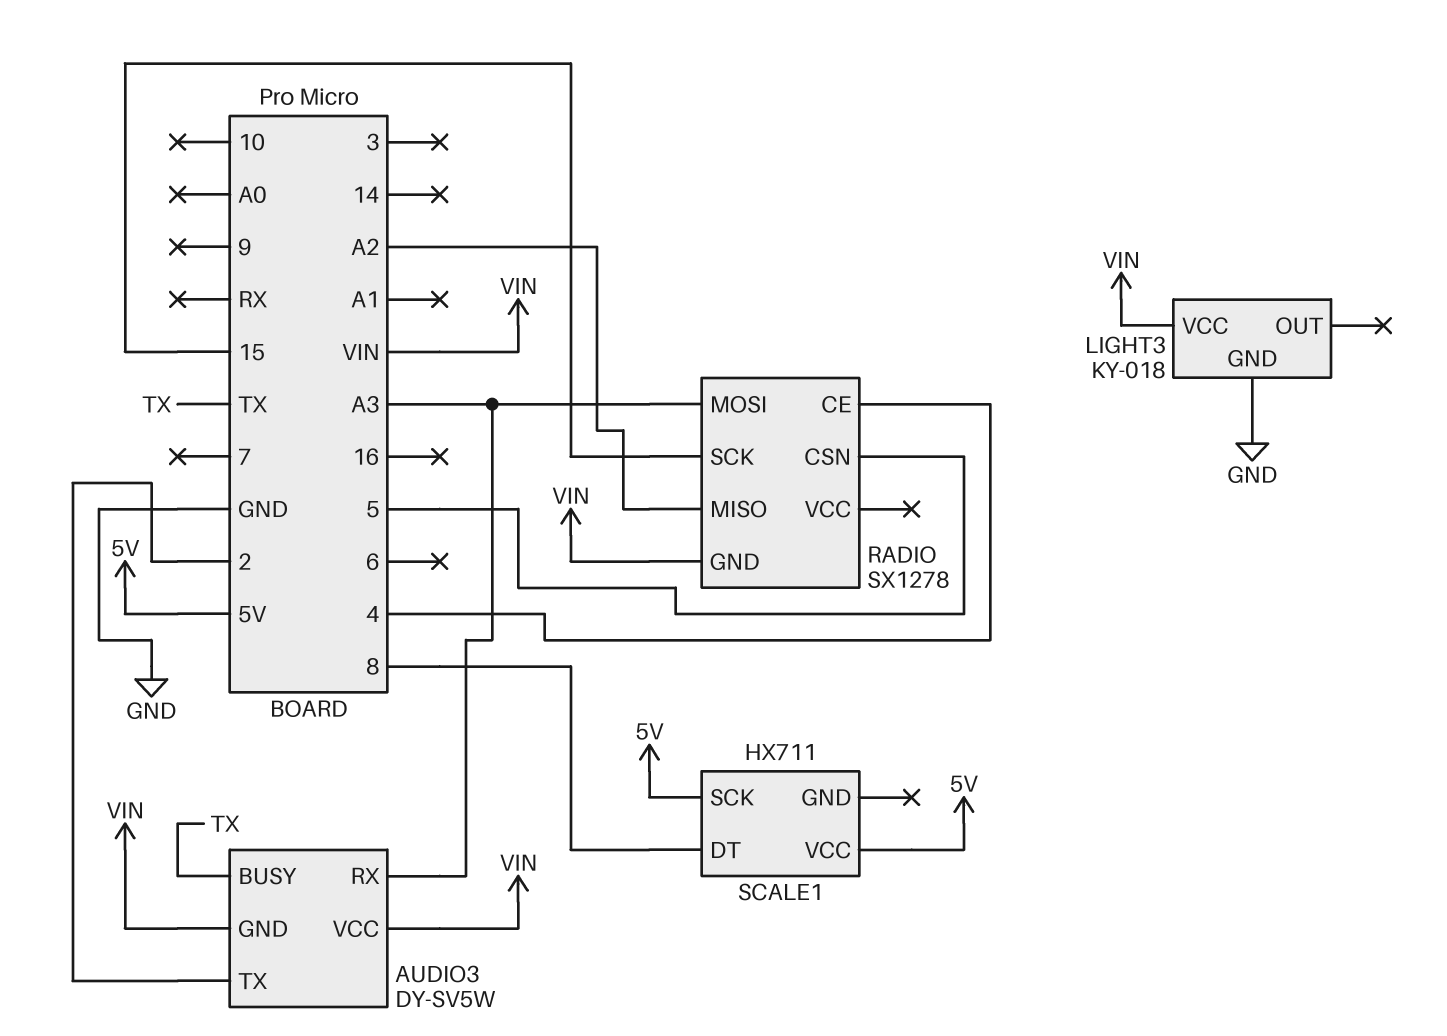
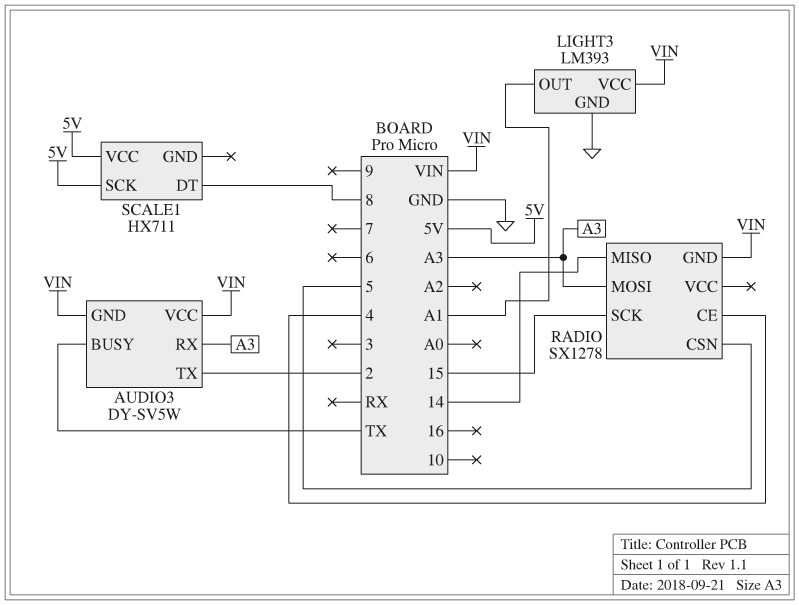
LIGHT3: KY-018 -> LM393
LIGHT3 pin OUT: none -> A1
RADIO pin MISO: A2 -> 14

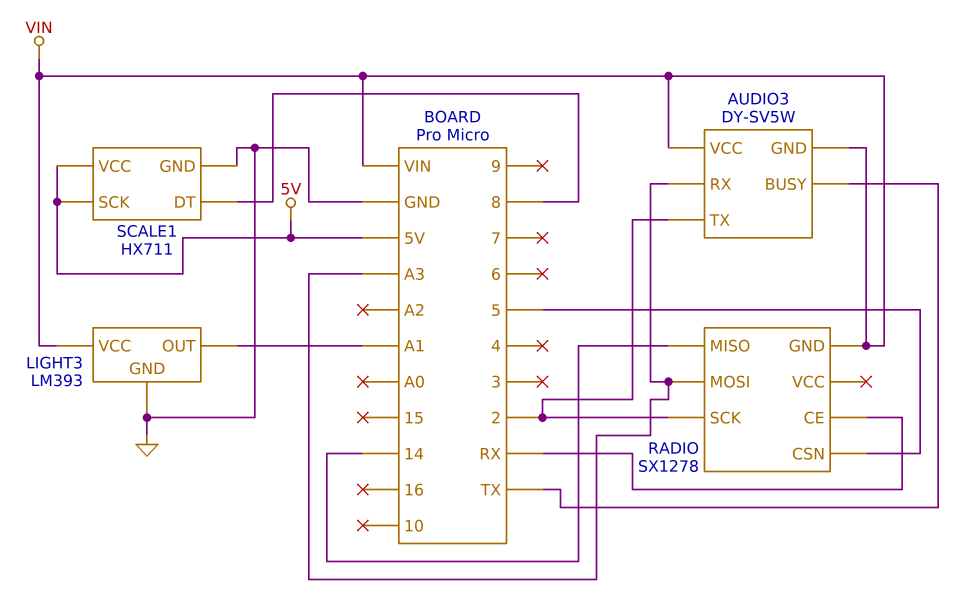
RADIO pin CE: 4 -> RX
RADIO pin SCK: 15 -> 2
SCALE1 pin GND: none -> GND

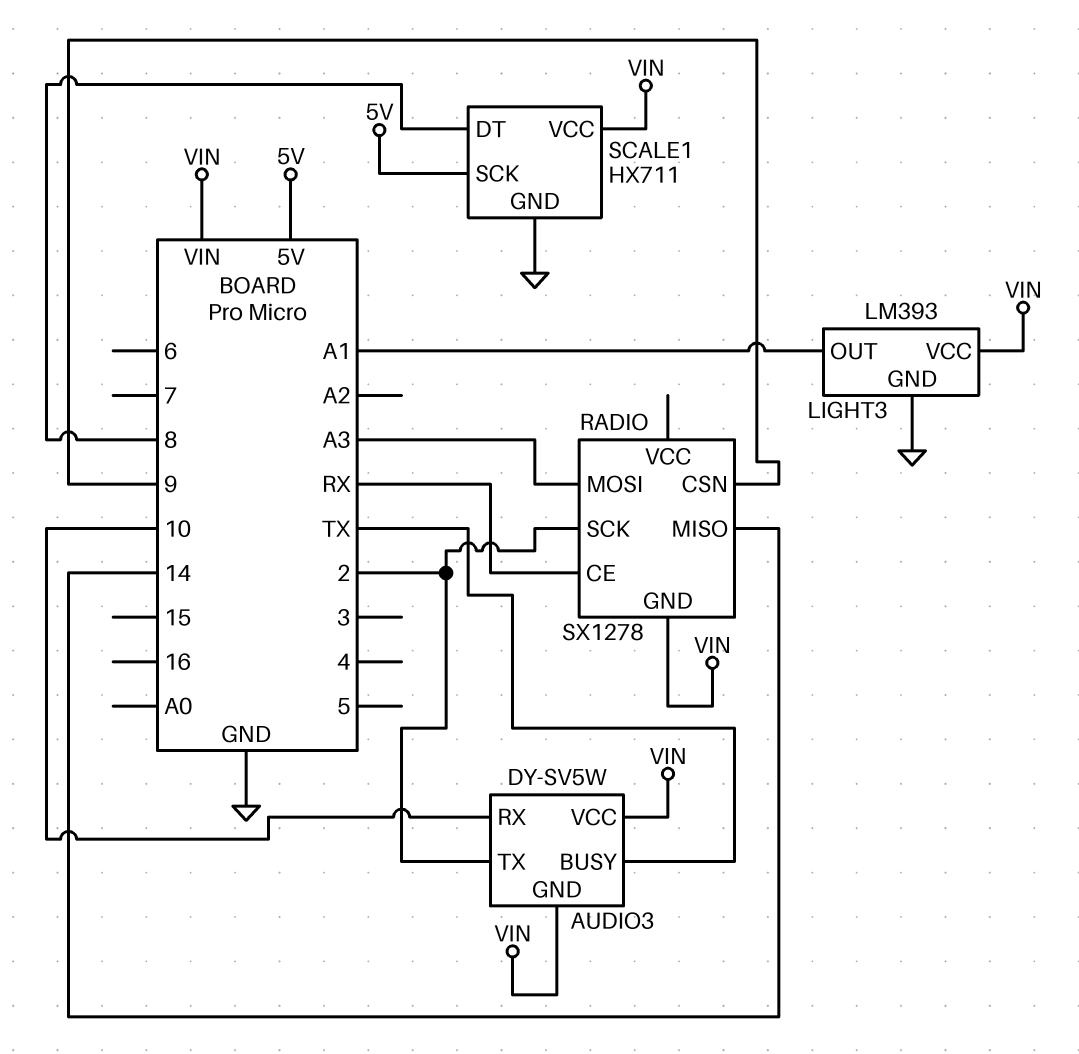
AUDIO3 pin RX: A3 -> 10
RADIO pin CSN: 5 -> 9
SCALE1 pin VCC: 5V -> VIN

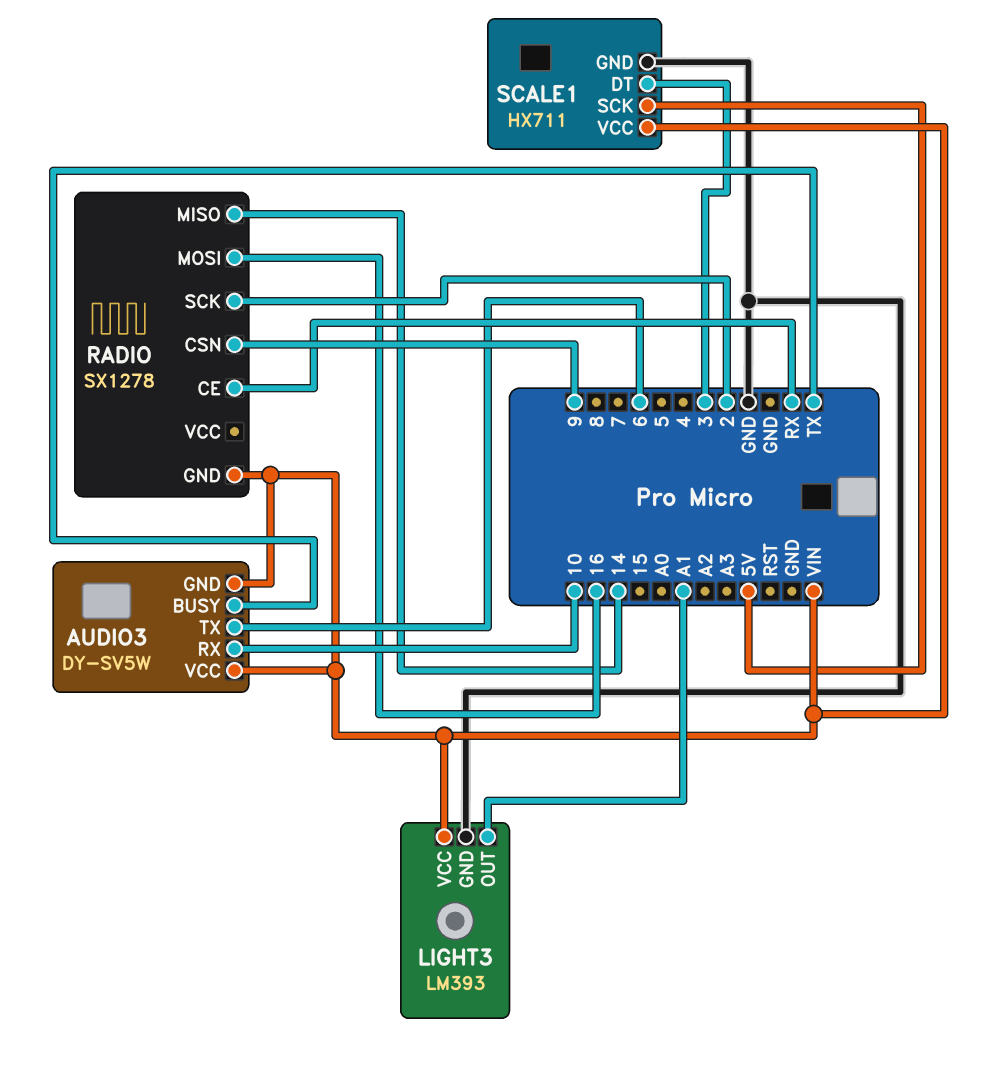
AUDIO3 pin TX: 2 -> 6
RADIO pin MOSI: A3 -> 16
SCALE1 pin DT: 8 -> 3

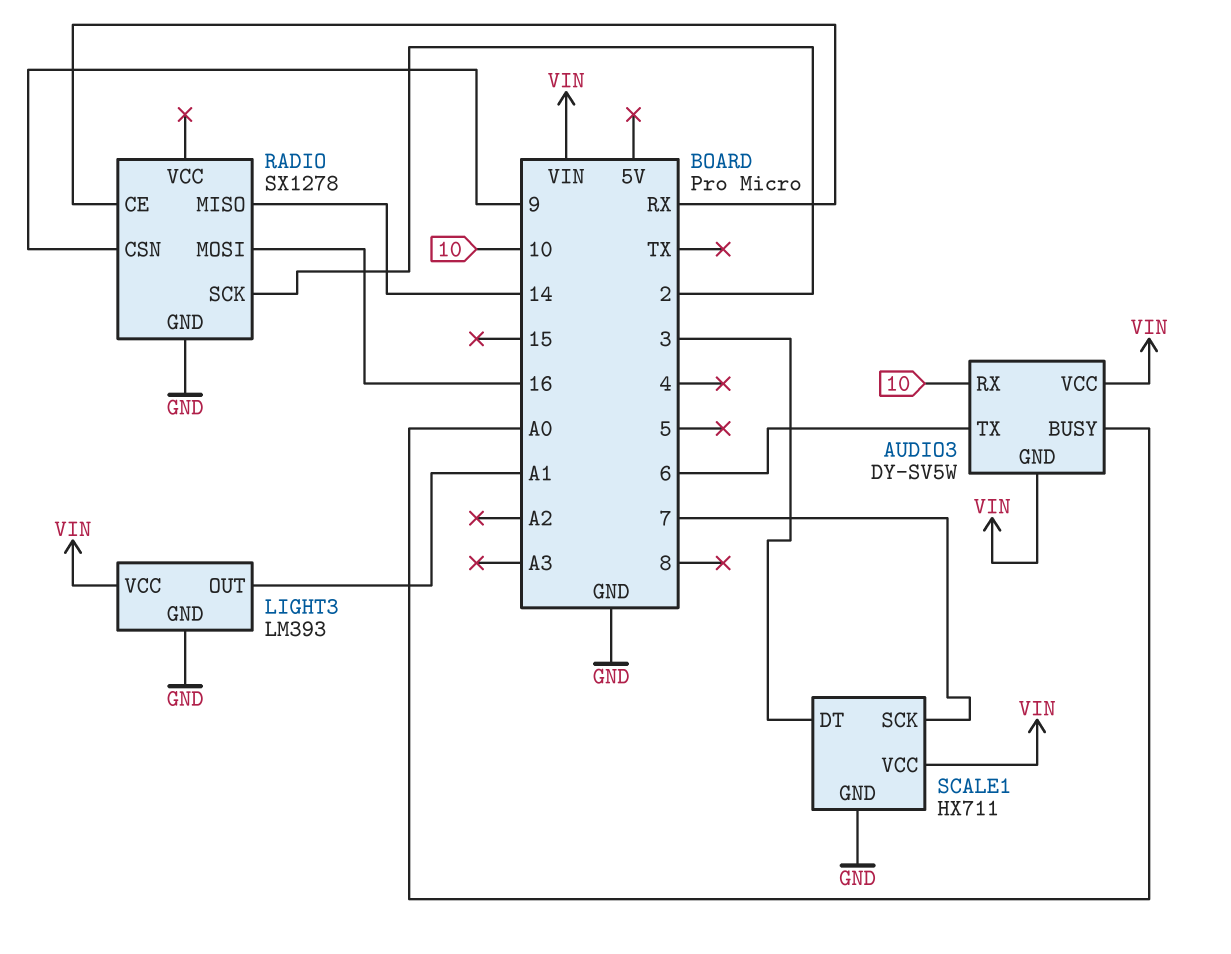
AUDIO3 pin BUSY: TX -> A0
RADIO pin GND: VIN -> GND
SCALE1 pin SCK: 5V -> 7

